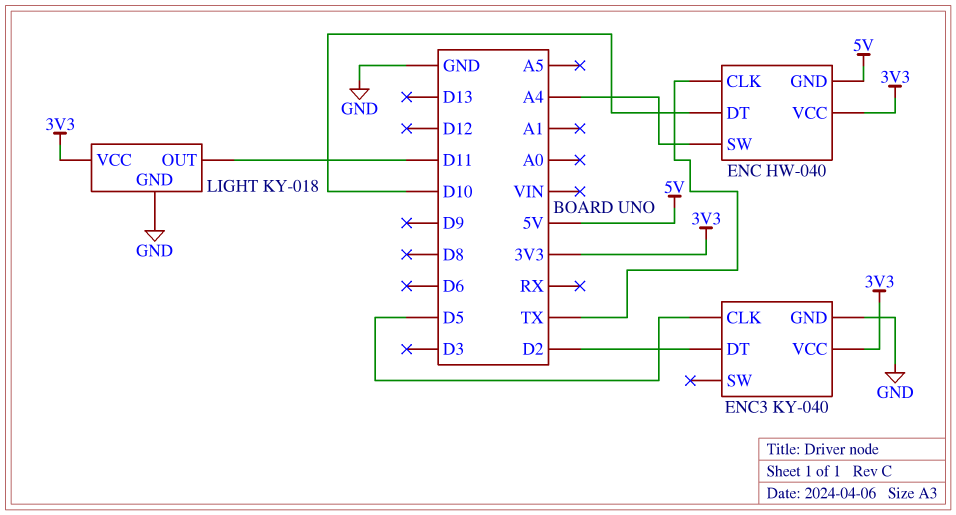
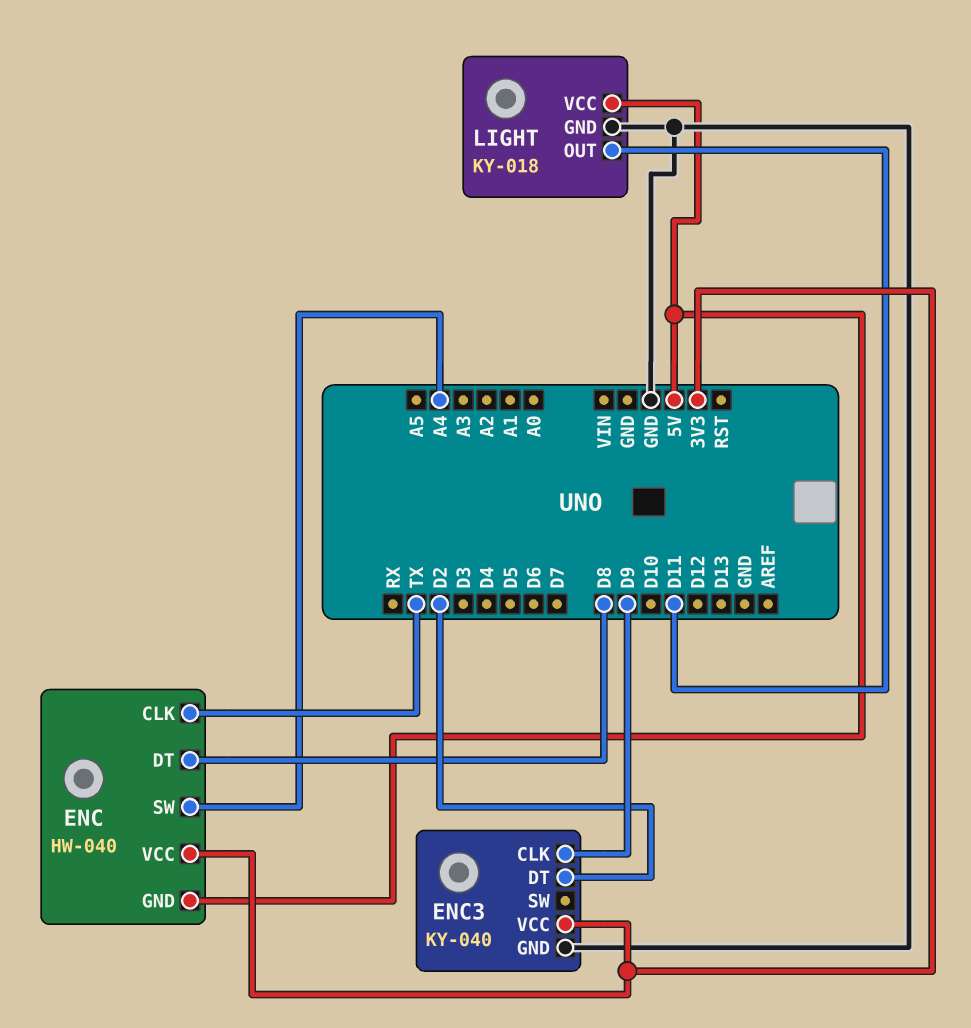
ENC pin DT: D10 -> D8
ENC3 pin CLK: D5 -> D9
LIGHT pin VCC: 3V3 -> 5V

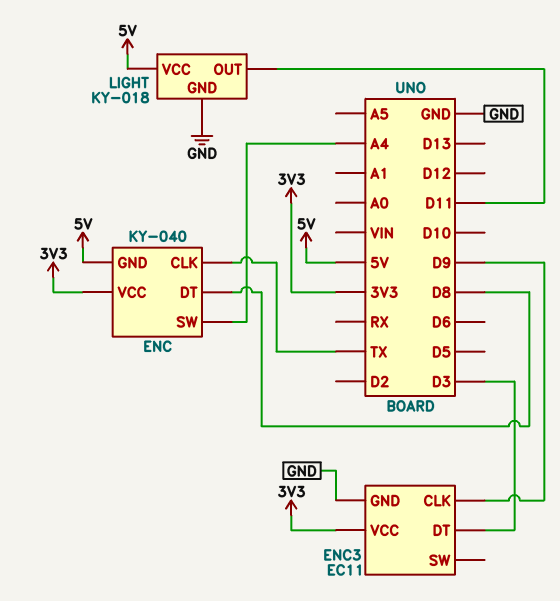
ENC: HW-040 -> KY-040
ENC3: KY-040 -> EC11
ENC3 pin DT: D2 -> D3

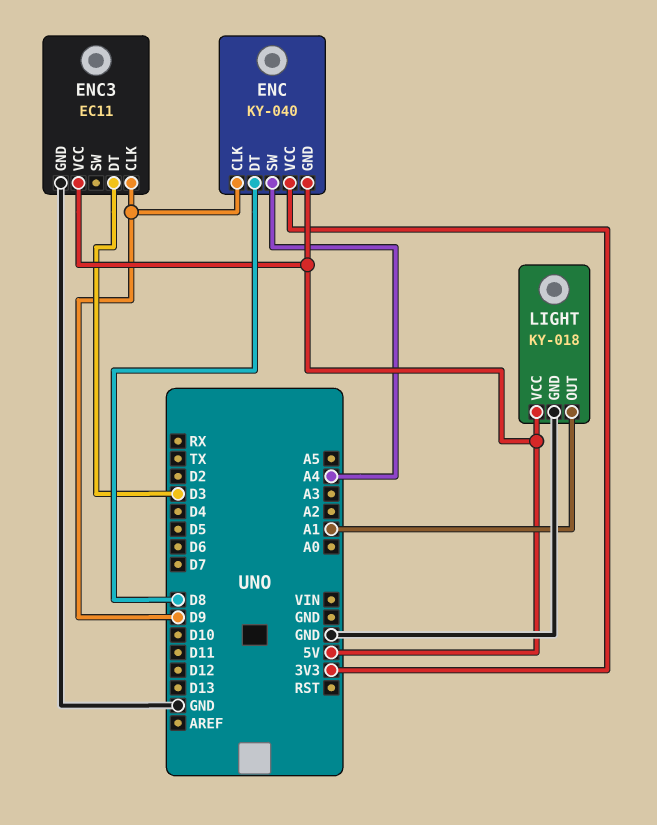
ENC pin CLK: TX -> D9
ENC3 pin VCC: 3V3 -> 5V
LIGHT pin OUT: D11 -> A1

